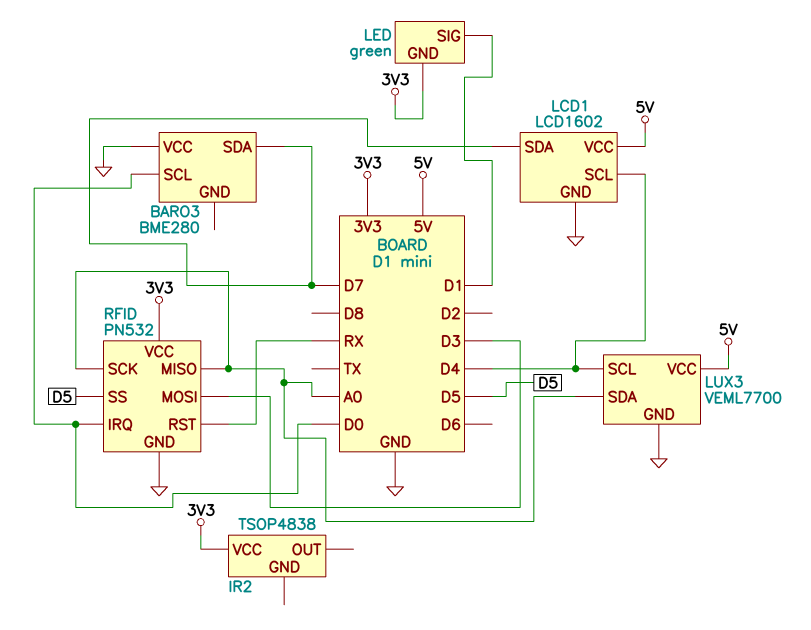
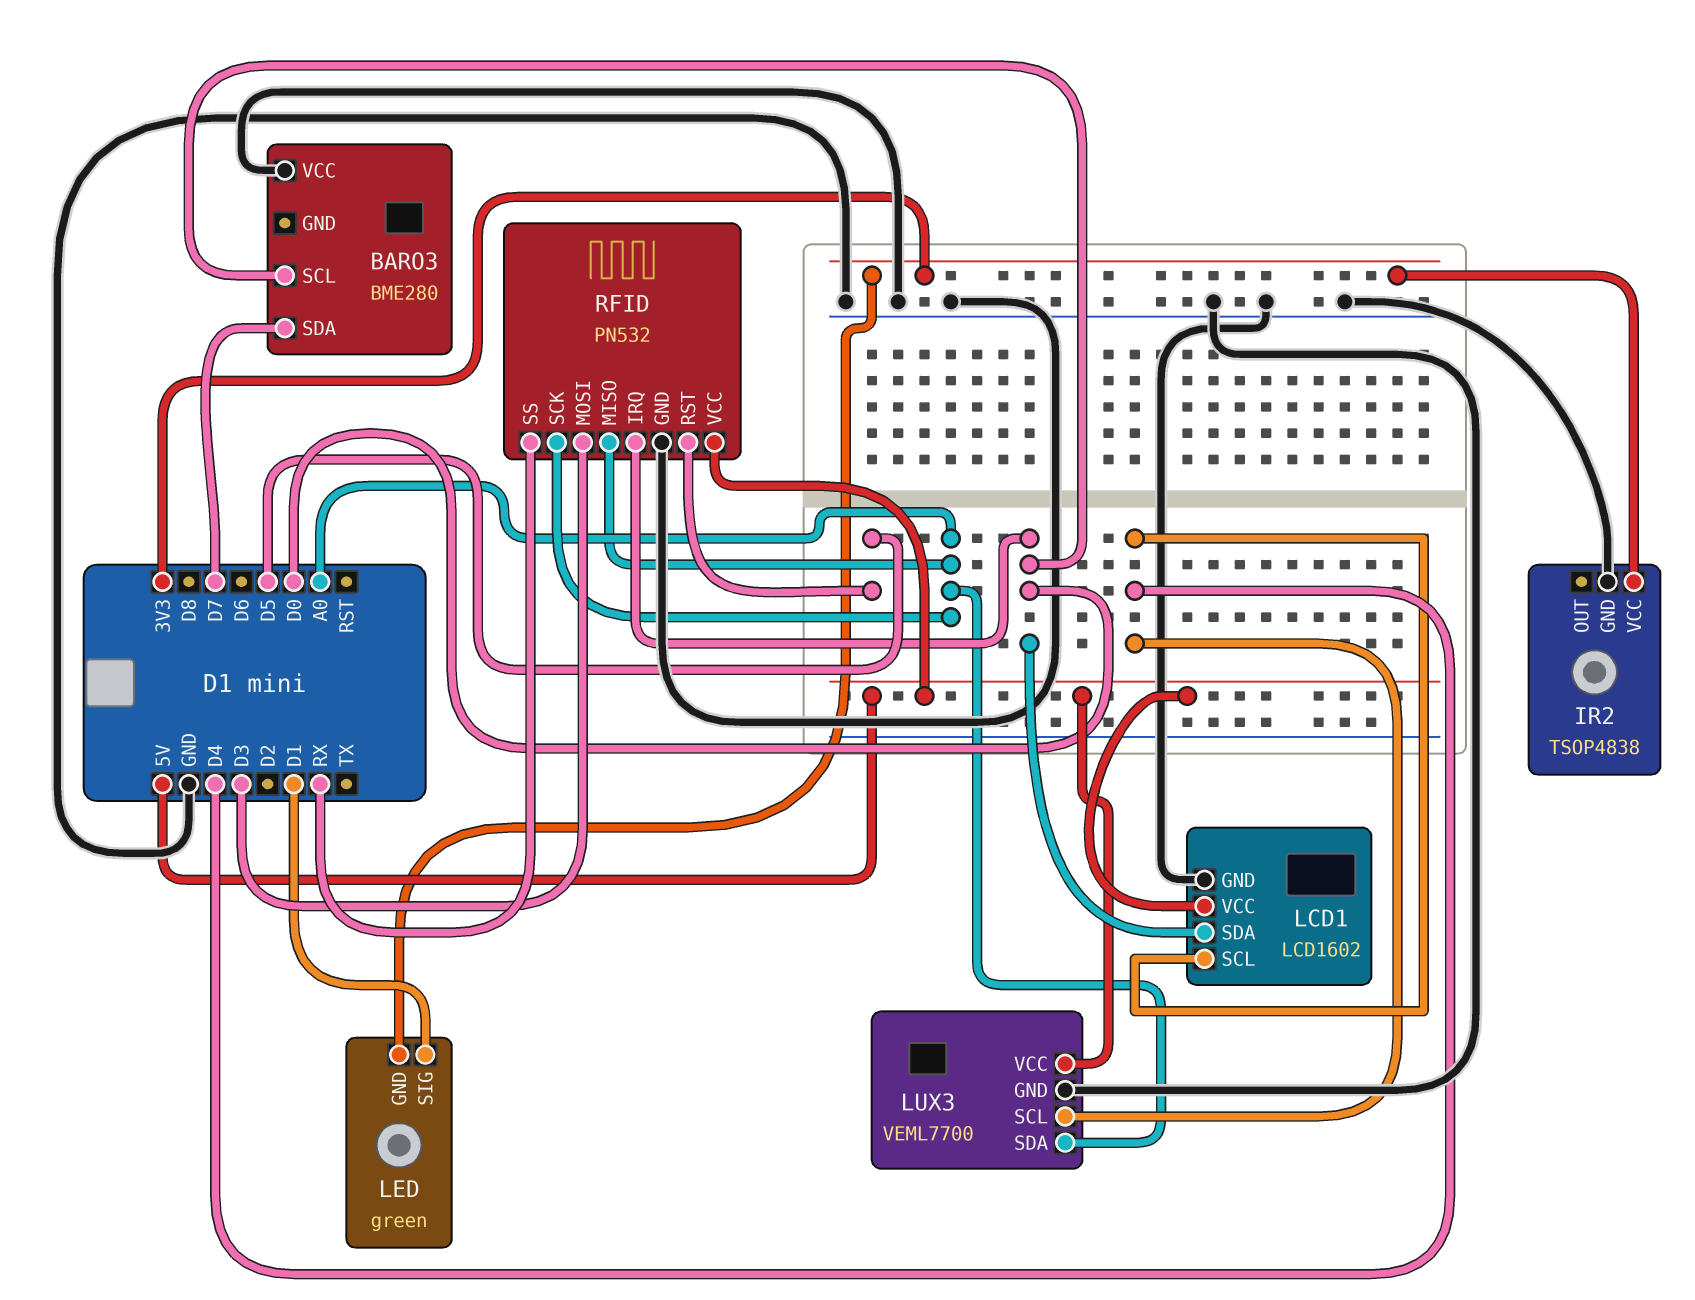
IR2 pin GND: none -> GND
LCD1 pin SDA: D7 -> D0
RFID pin RST: RX -> D5
RFID pin SS: D5 -> RX
RFID pin VCC: 3V3 -> 5V

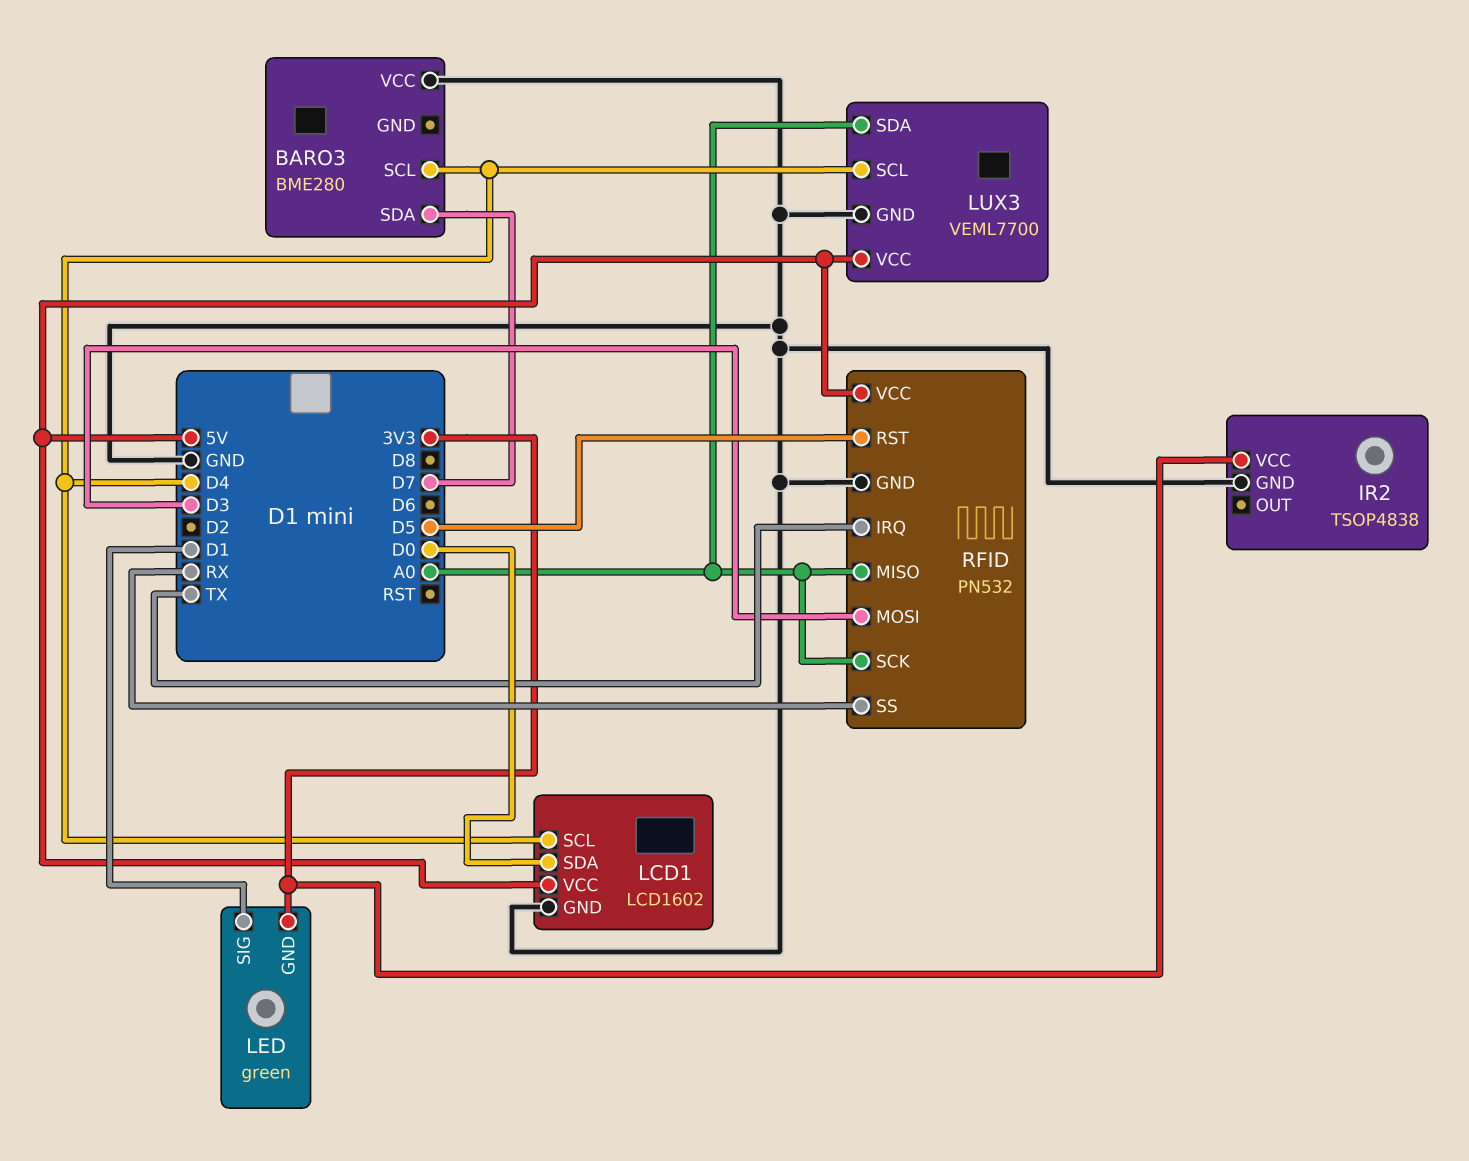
BARO3 pin SCL: D0 -> D4
RFID pin IRQ: D0 -> TX

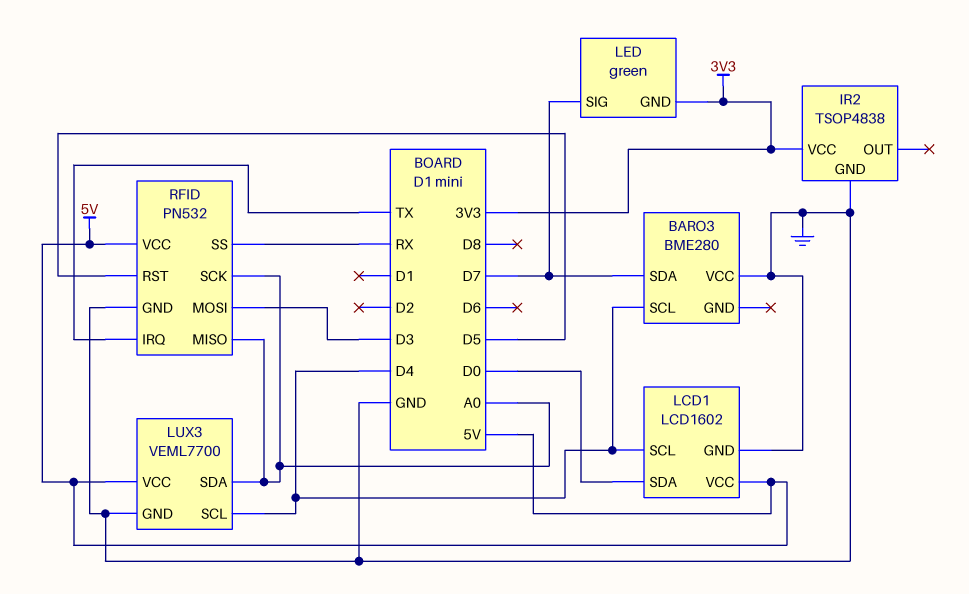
LED pin SIG: D1 -> D7

